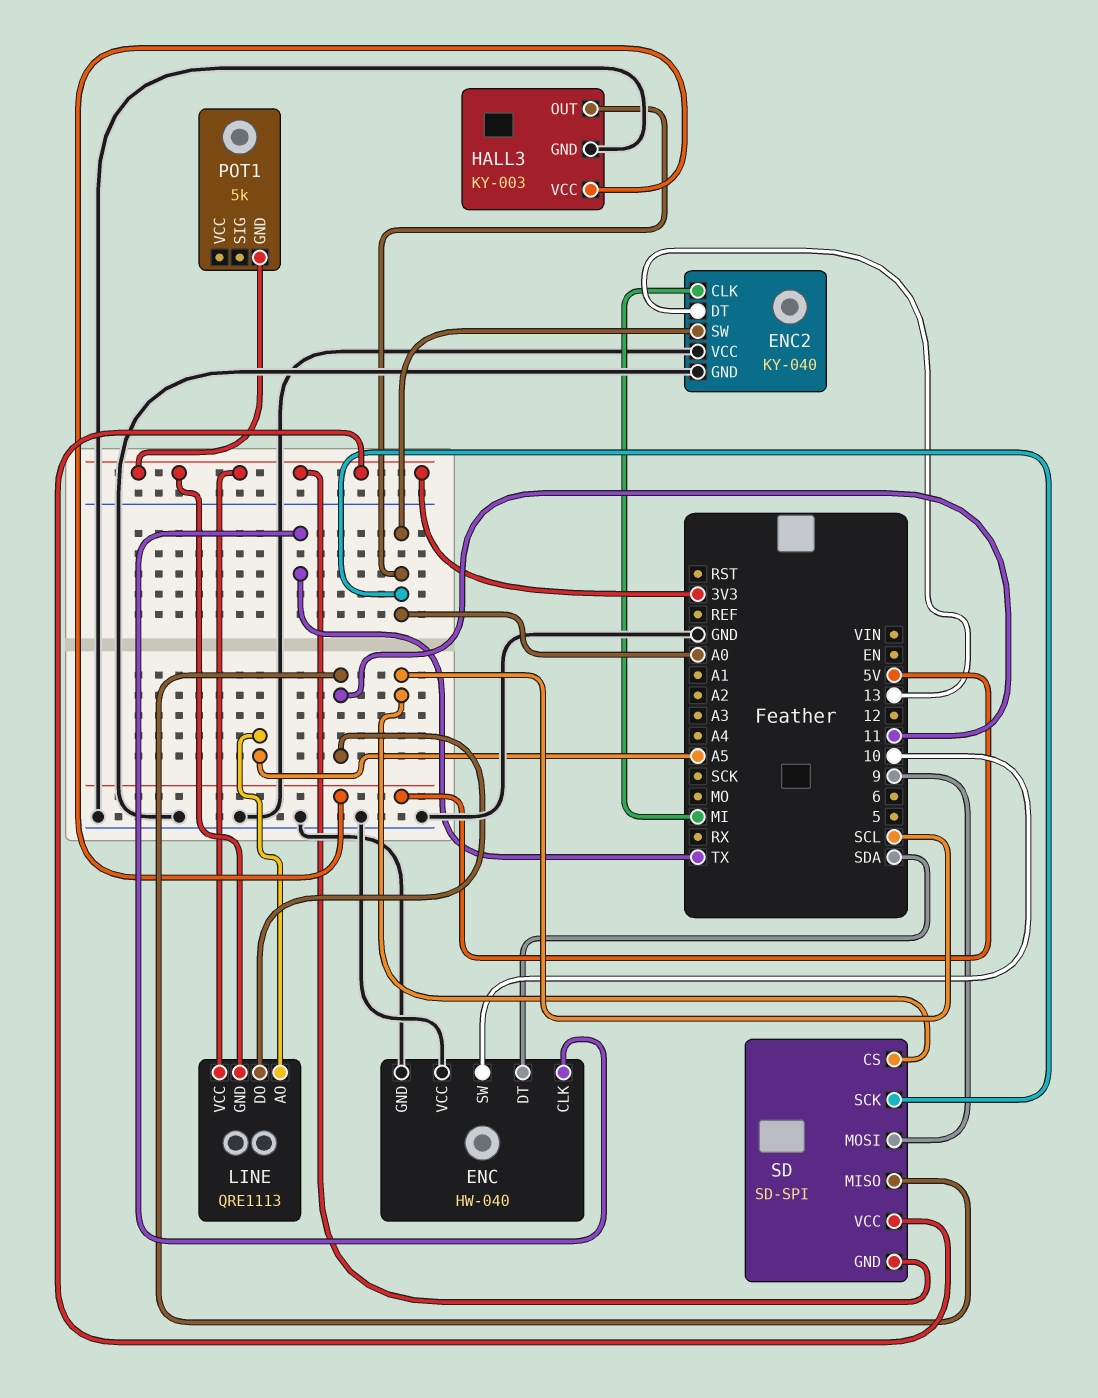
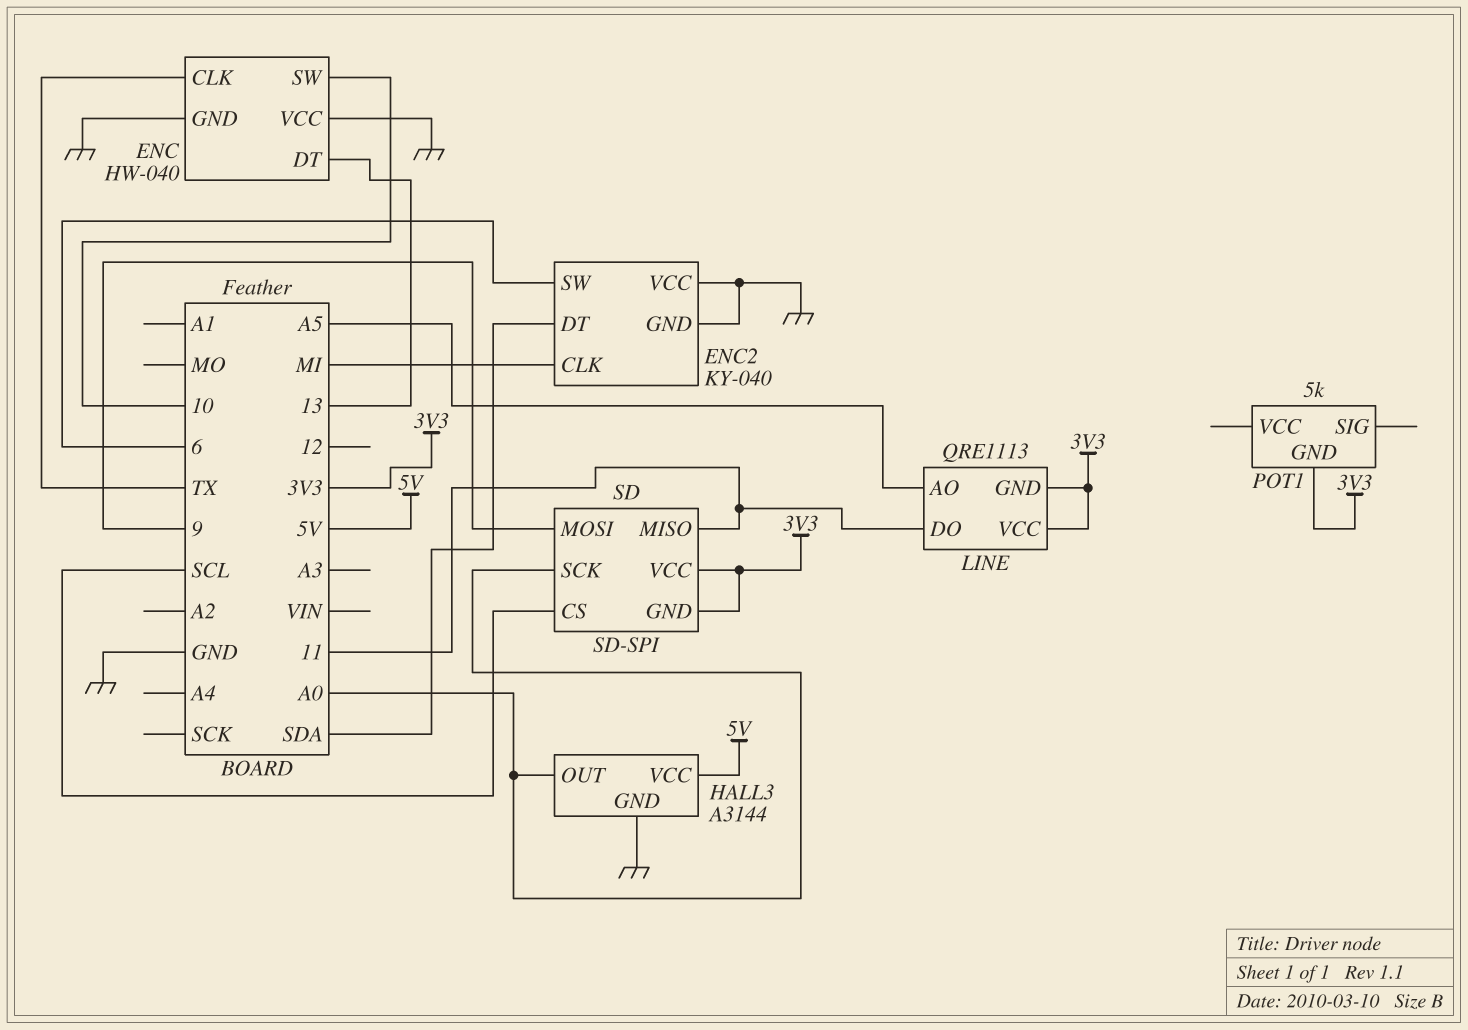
ENC pin DT: SDA -> 13
ENC2 pin DT: 13 -> SDA
ENC2 pin SW: A0 -> 6
HALL3: KY-003 -> A3144

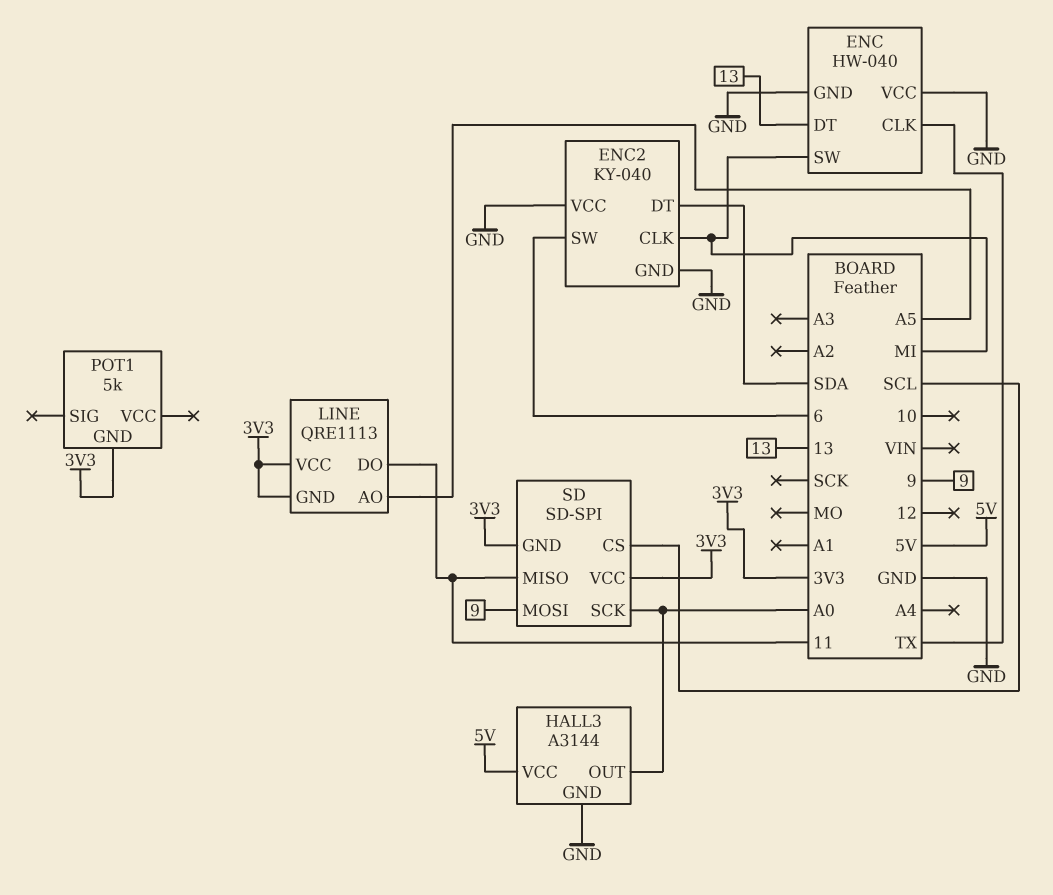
ENC pin SW: 10 -> MI

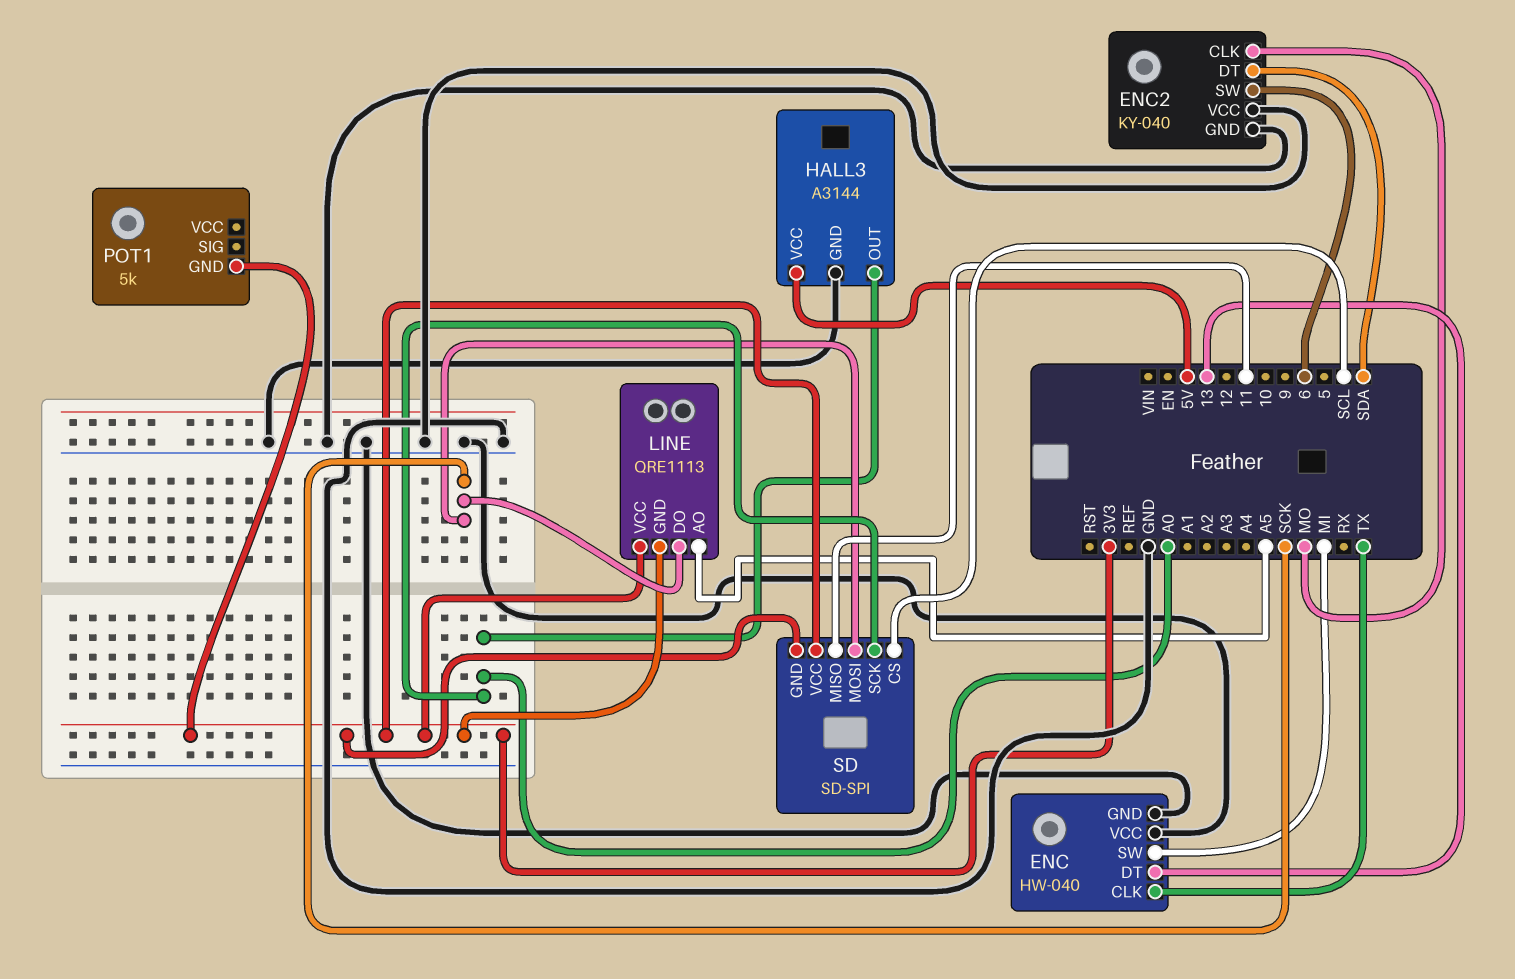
ENC2 pin CLK: MI -> MO
LINE pin DO: 11 -> SCK
SD pin MOSI: 9 -> SCK

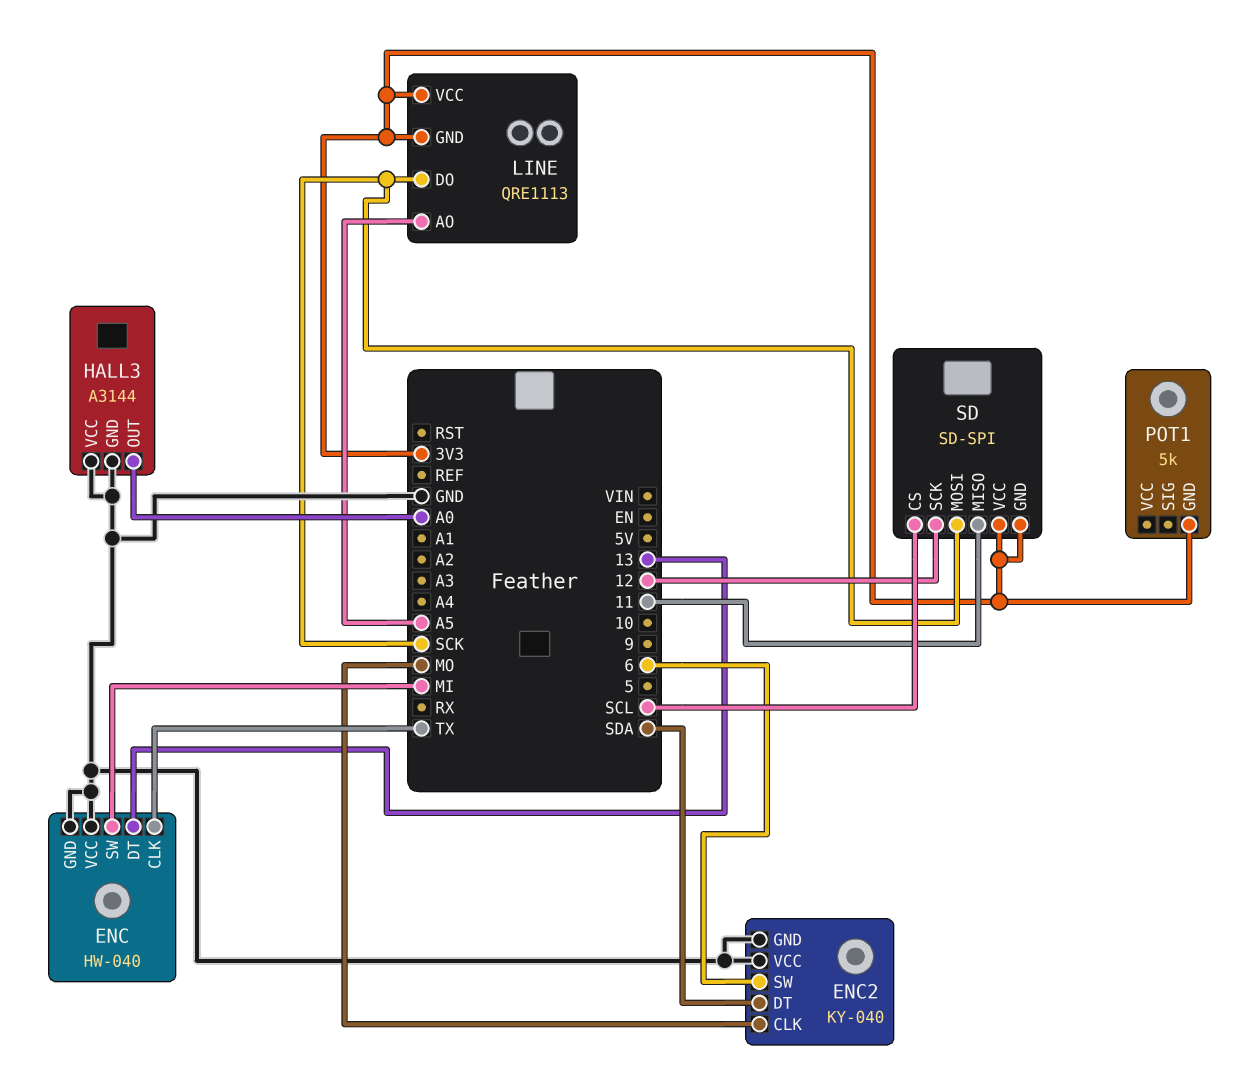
HALL3 pin VCC: 5V -> GND
SD pin SCK: A0 -> 12

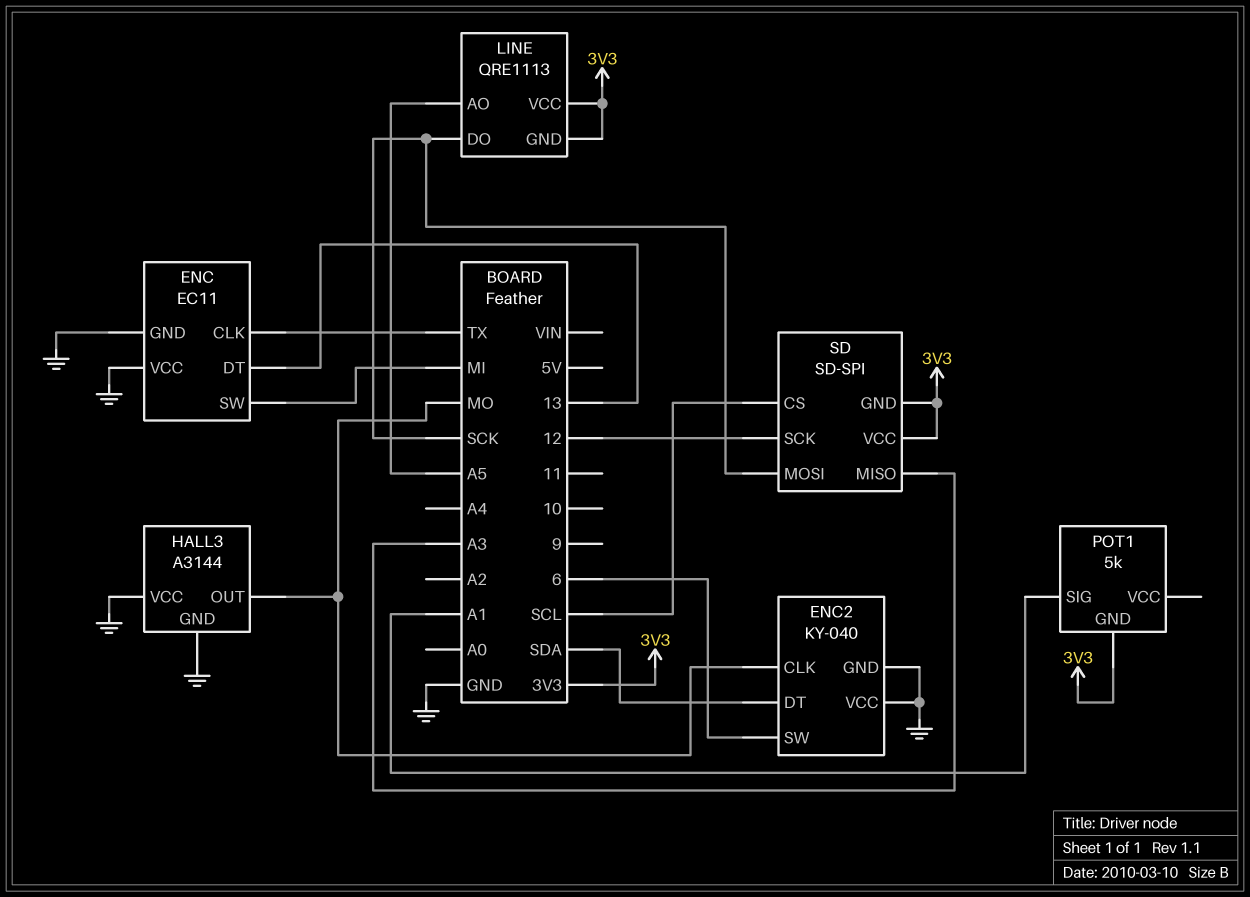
ENC: HW-040 -> EC11
HALL3 pin OUT: A0 -> MO
POT1 pin SIG: none -> A1
SD pin MISO: 11 -> A3

